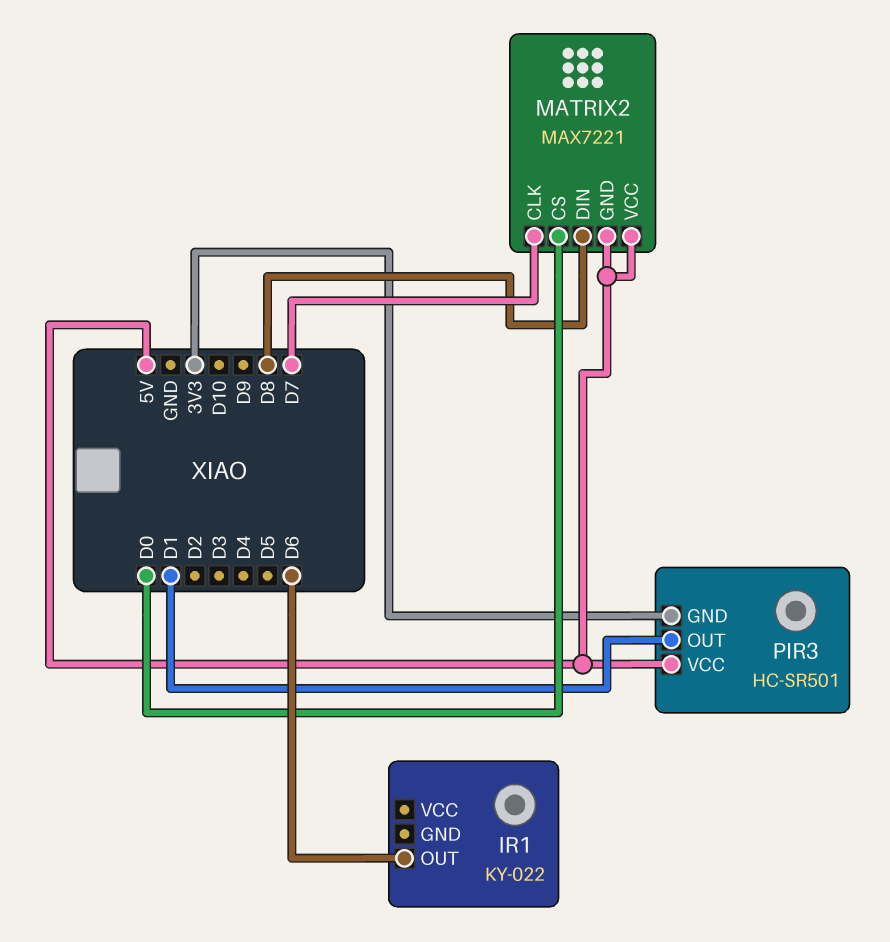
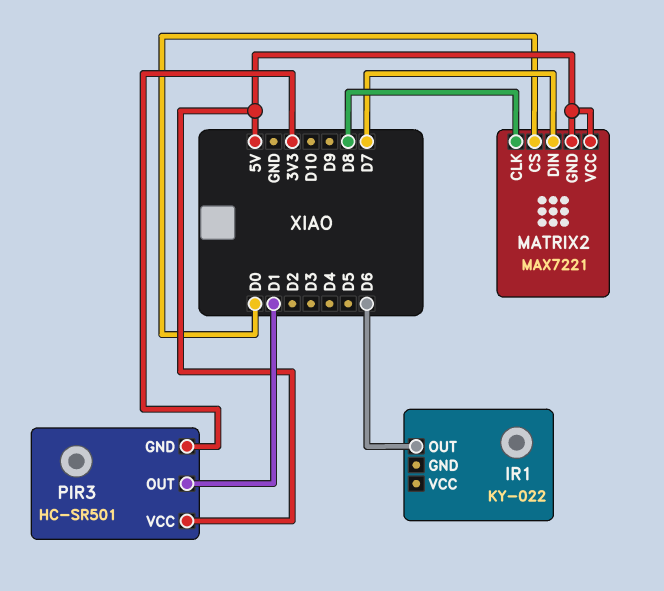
MATRIX2 pin CLK: D7 -> D8
MATRIX2 pin DIN: D8 -> D7

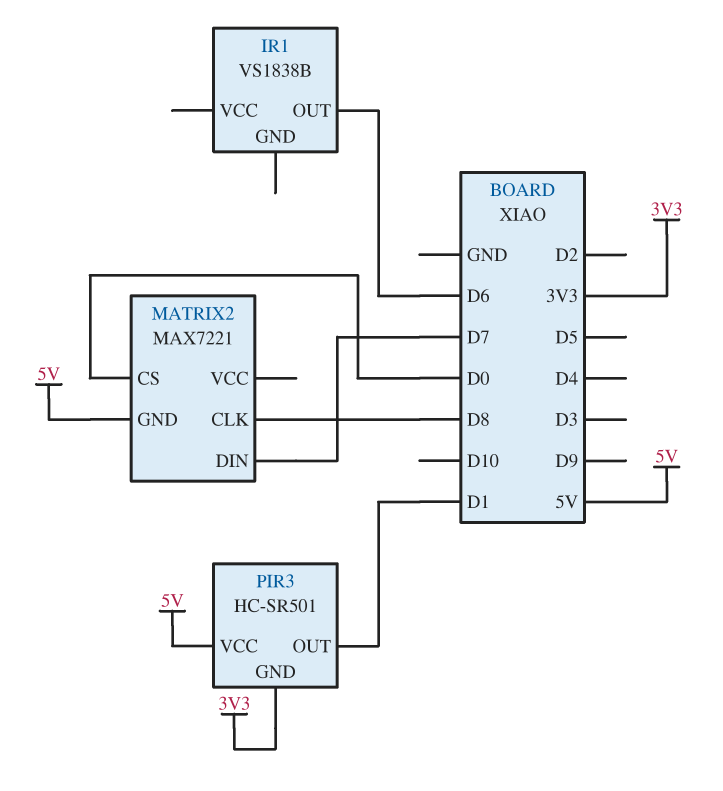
IR1: KY-022 -> VS1838B
MATRIX2 pin VCC: 5V -> none

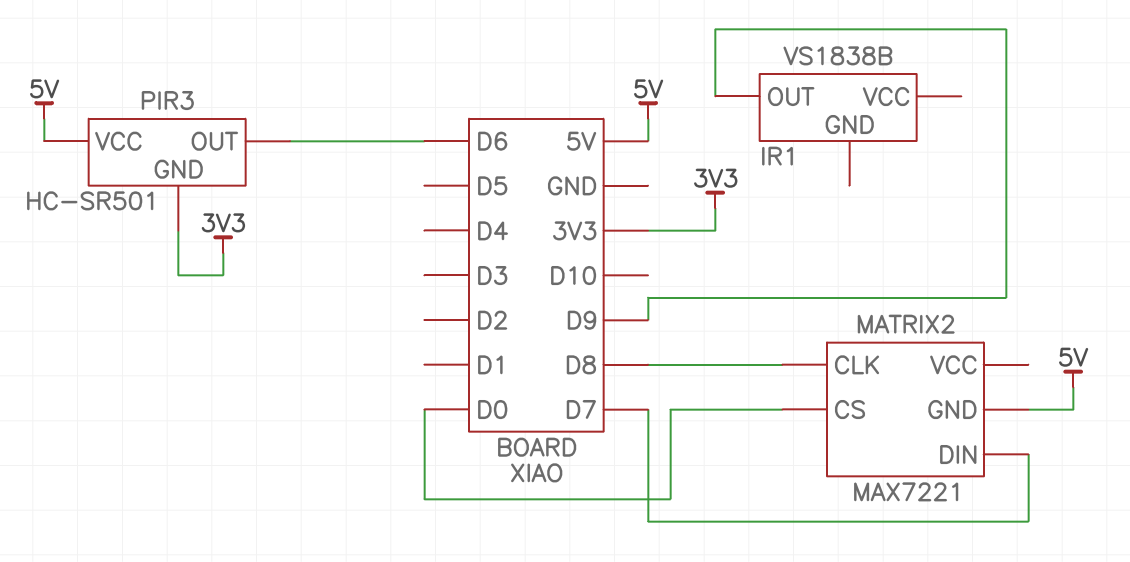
IR1 pin OUT: D6 -> D9
PIR3 pin OUT: D1 -> D6

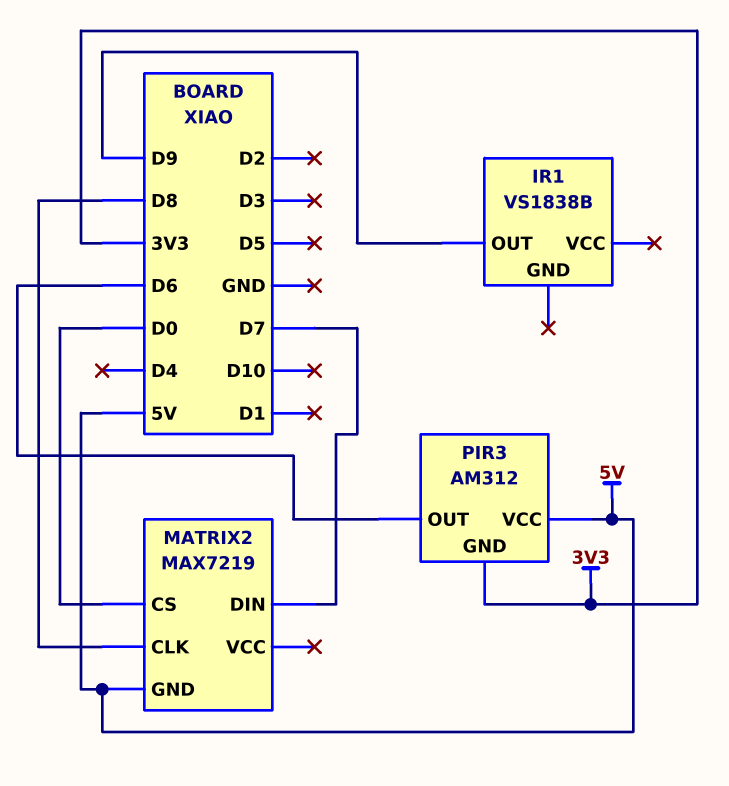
MATRIX2: MAX7221 -> MAX7219
PIR3: HC-SR501 -> AM312

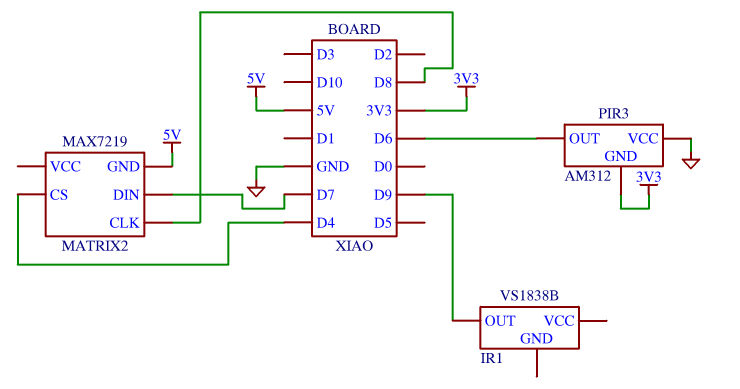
MATRIX2 pin CS: D0 -> D4
PIR3 pin VCC: 5V -> GND

